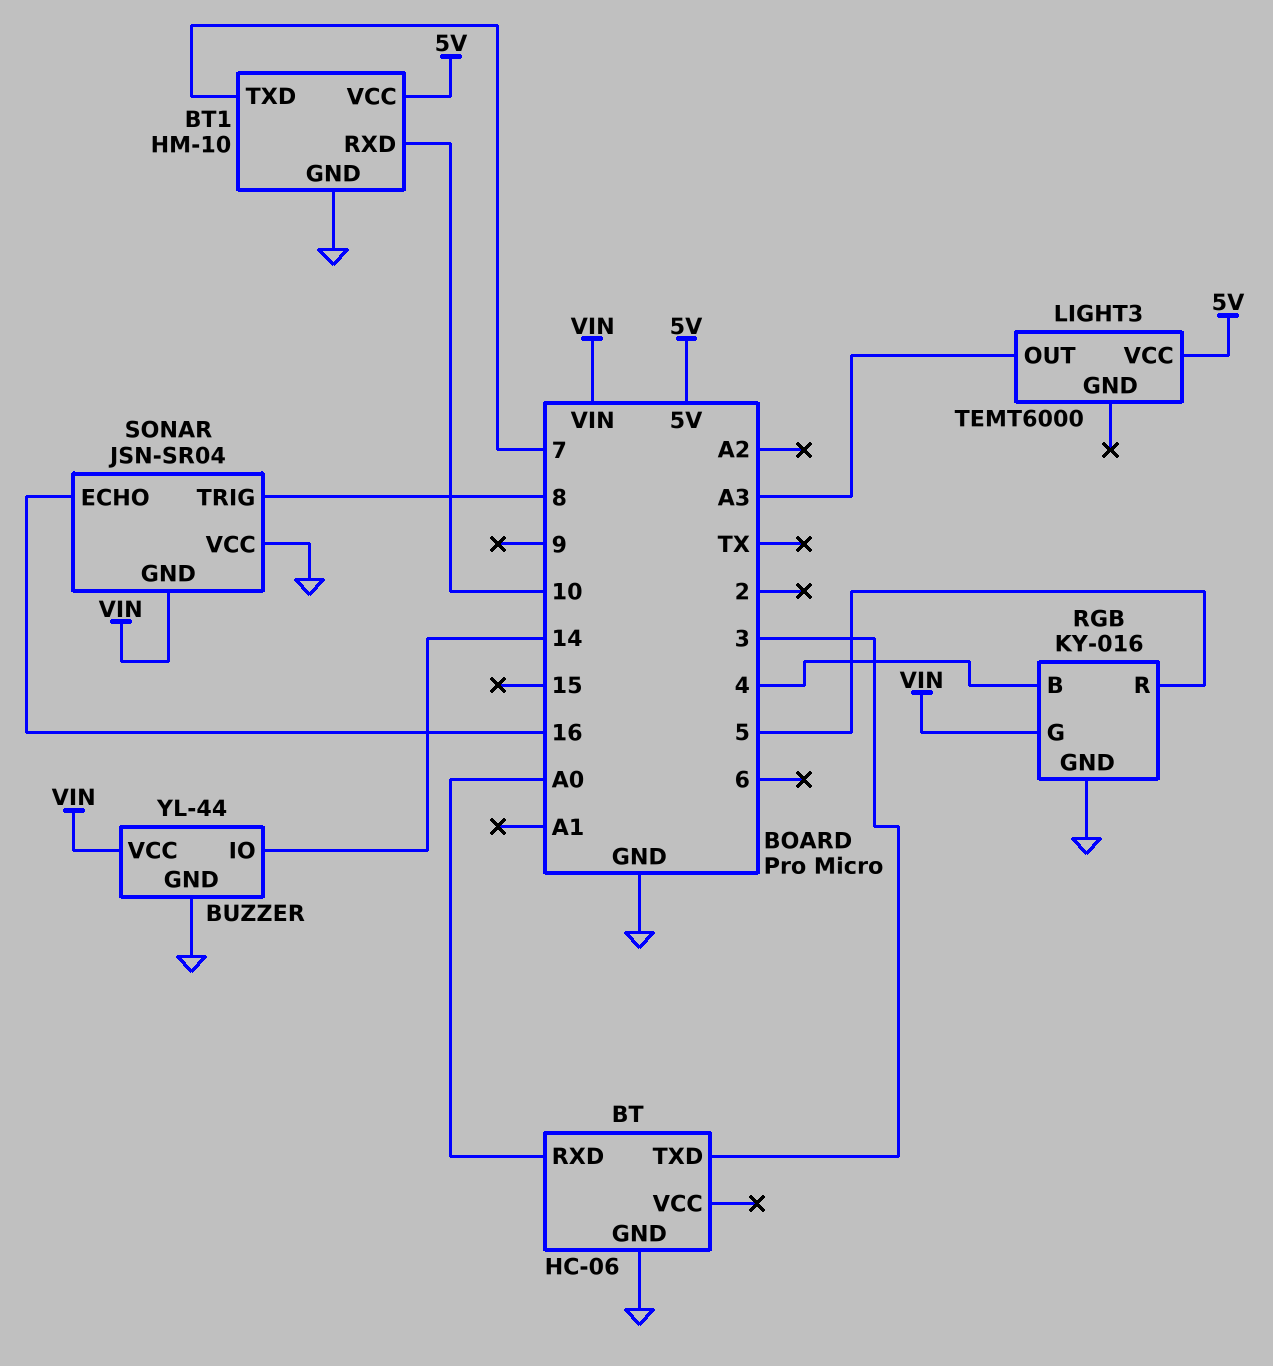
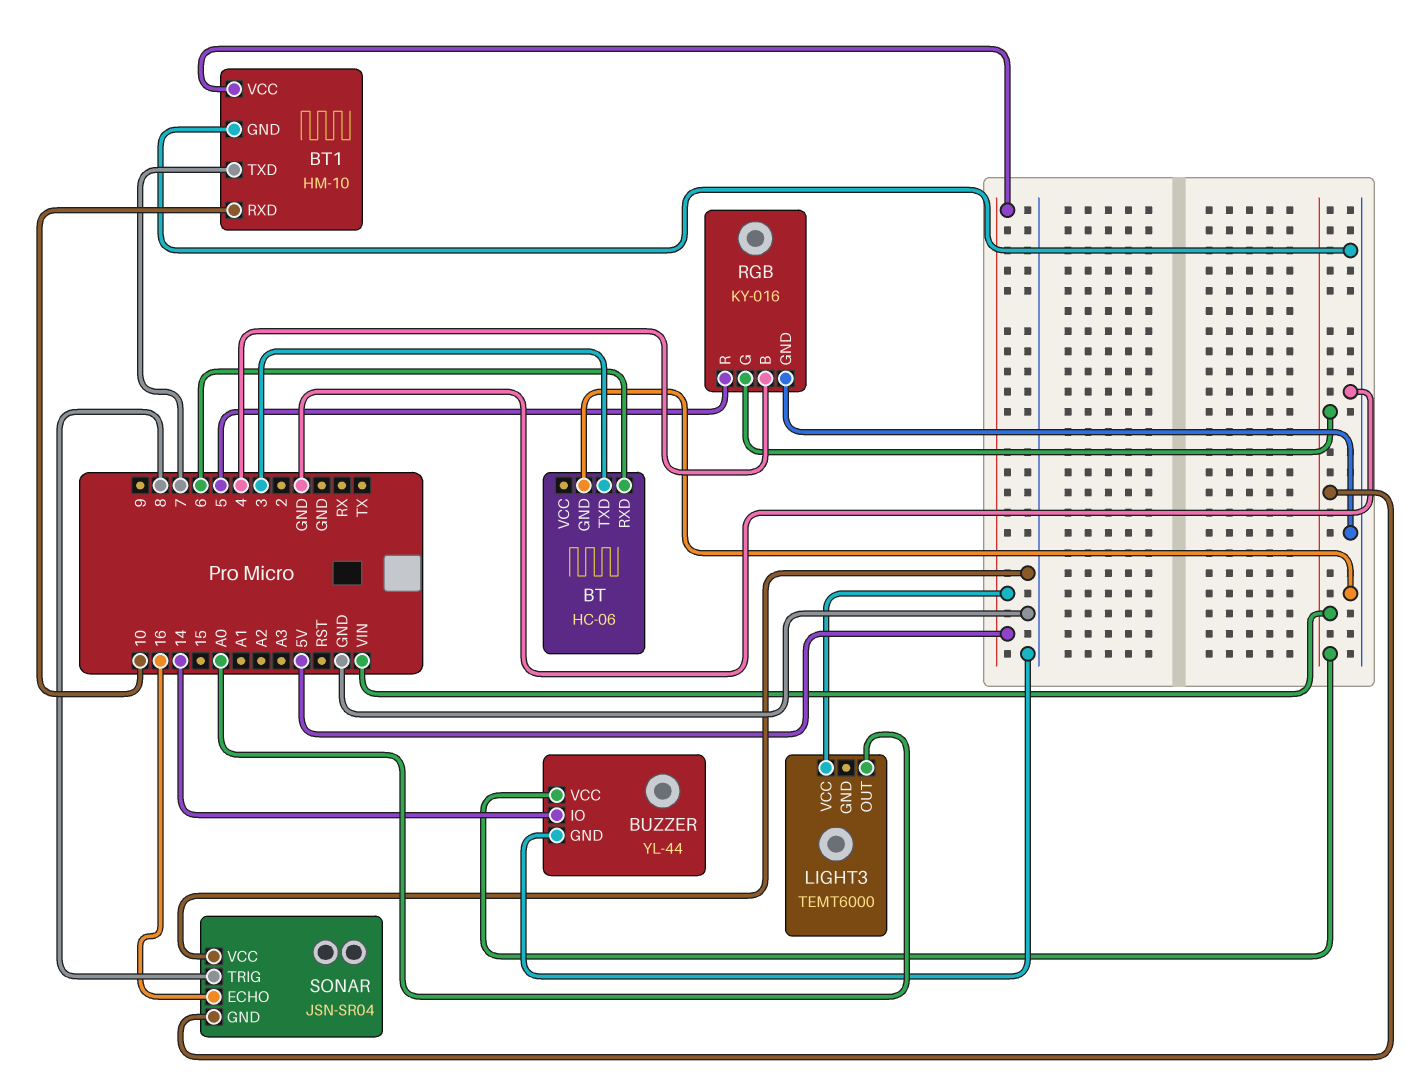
BT pin RXD: A0 -> 6
LIGHT3 pin OUT: A3 -> A0

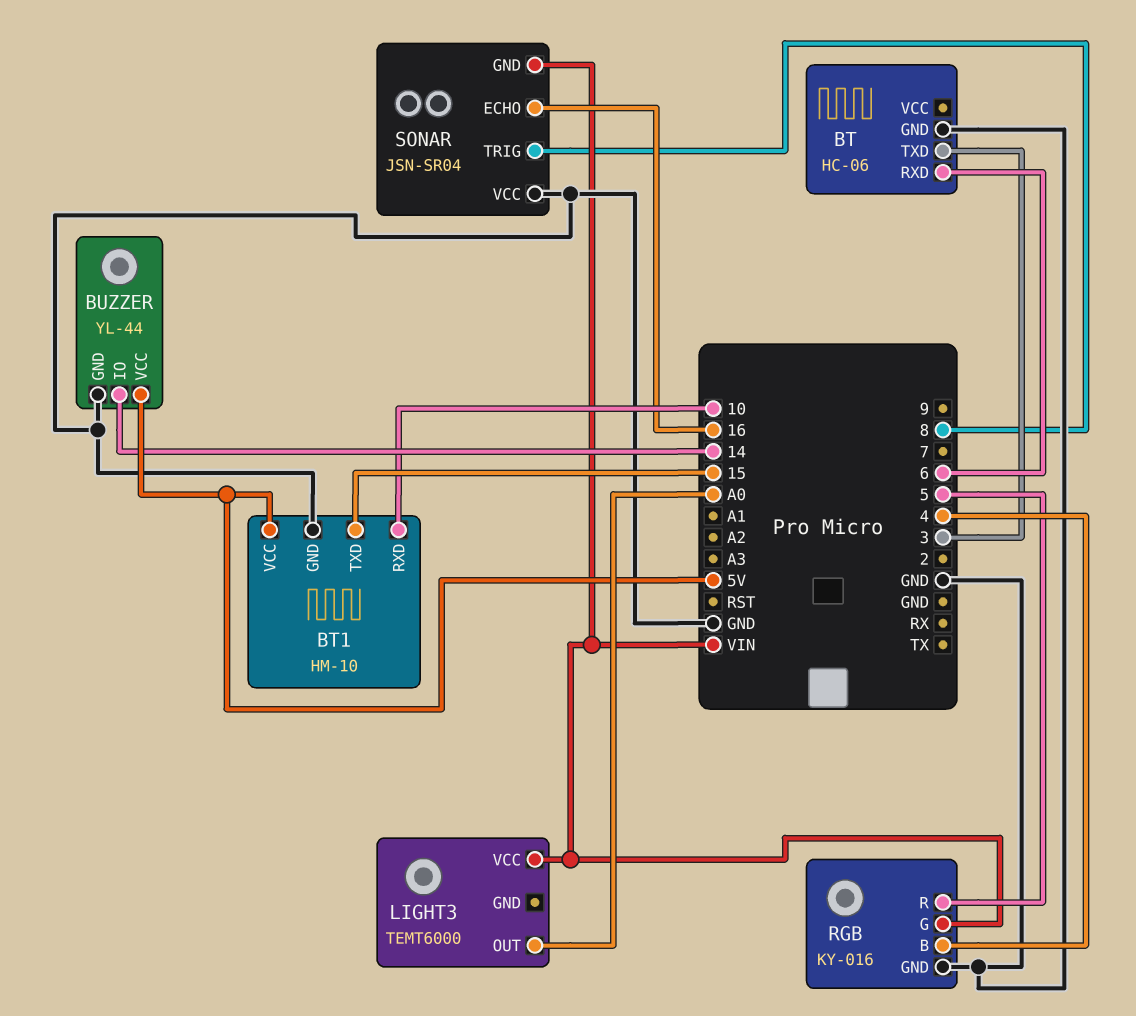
BT1 pin TXD: 7 -> 15
BUZZER pin VCC: VIN -> 5V
LIGHT3 pin VCC: 5V -> VIN

